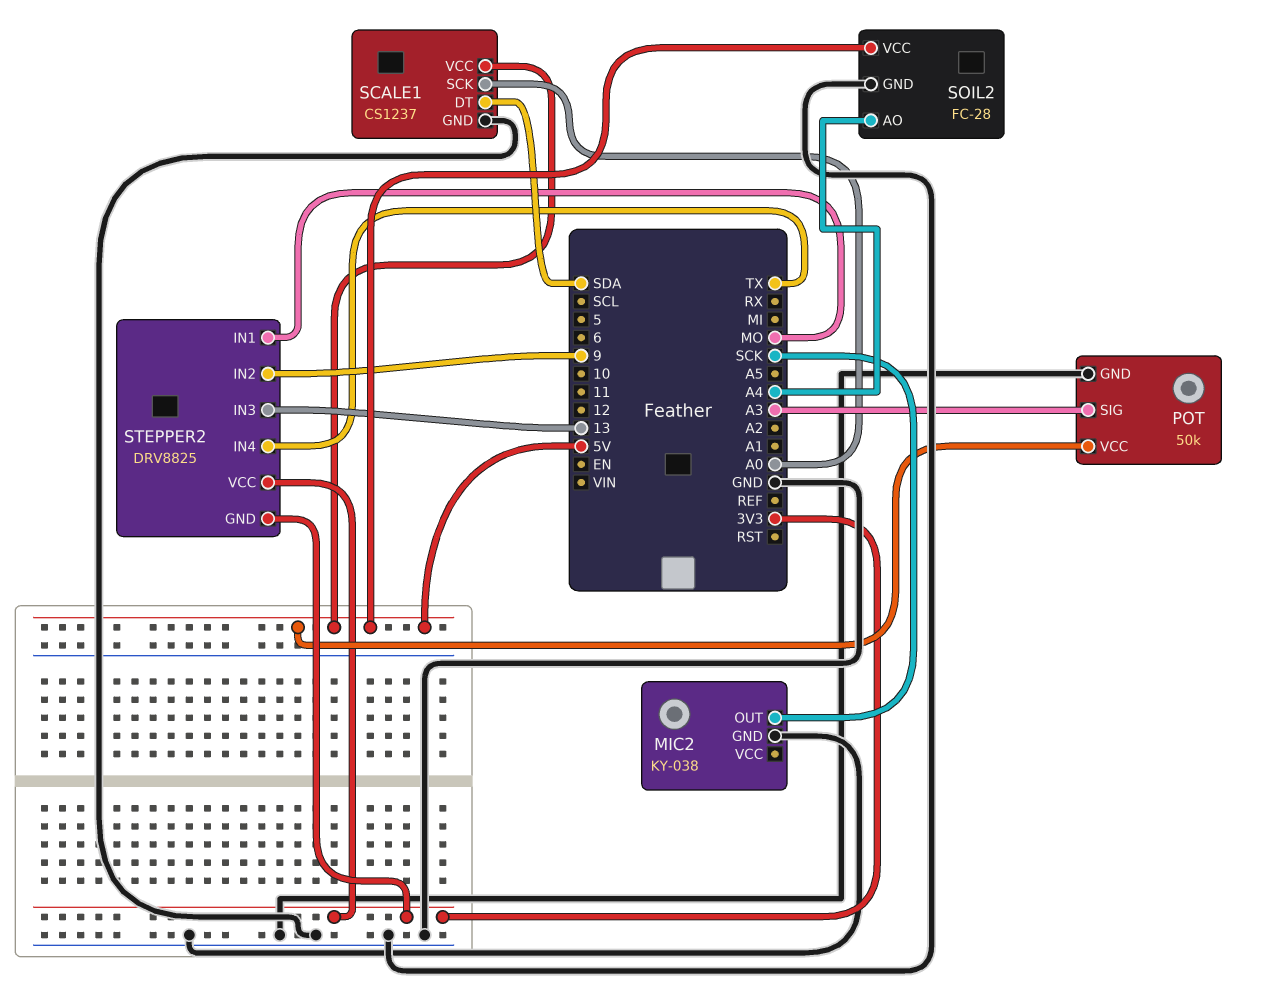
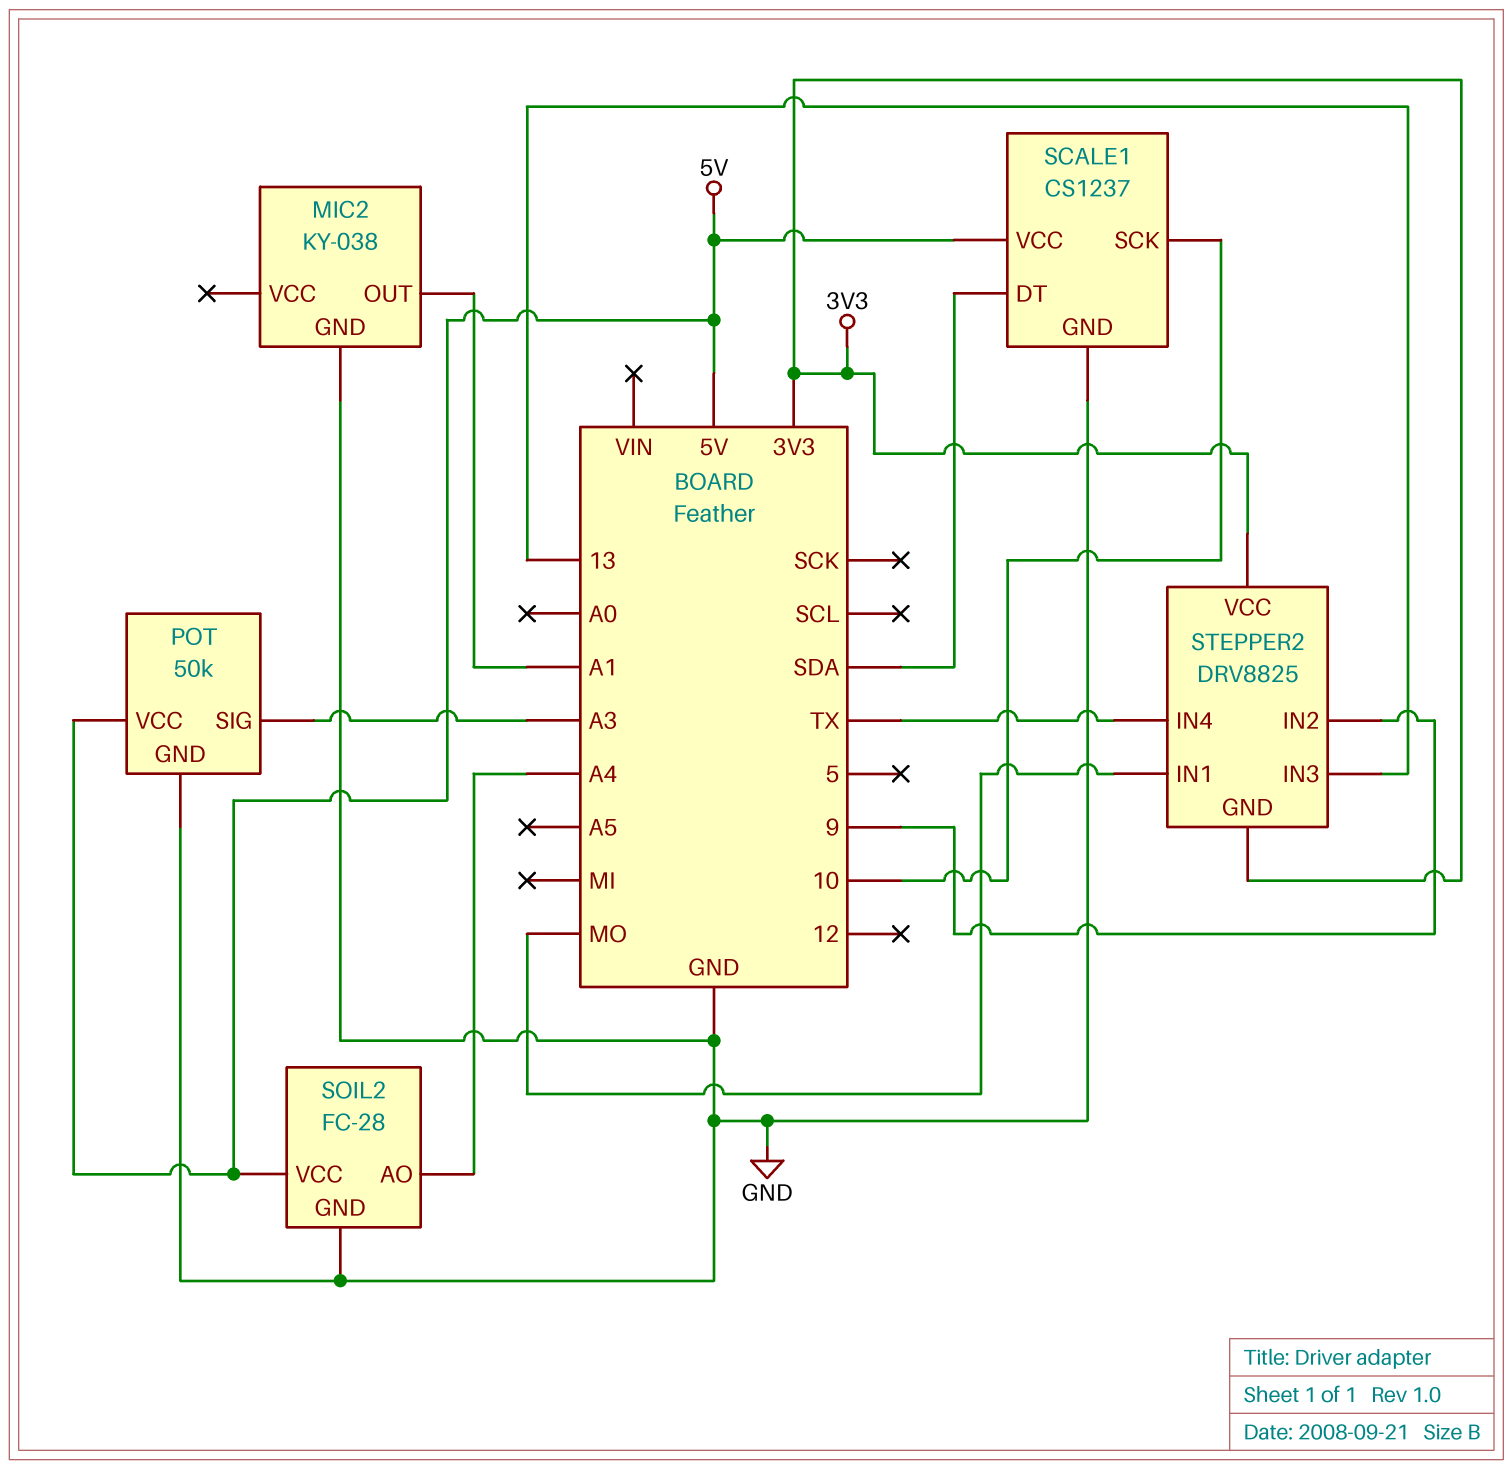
MIC2 pin OUT: SCK -> A1
SCALE1 pin SCK: A0 -> 10

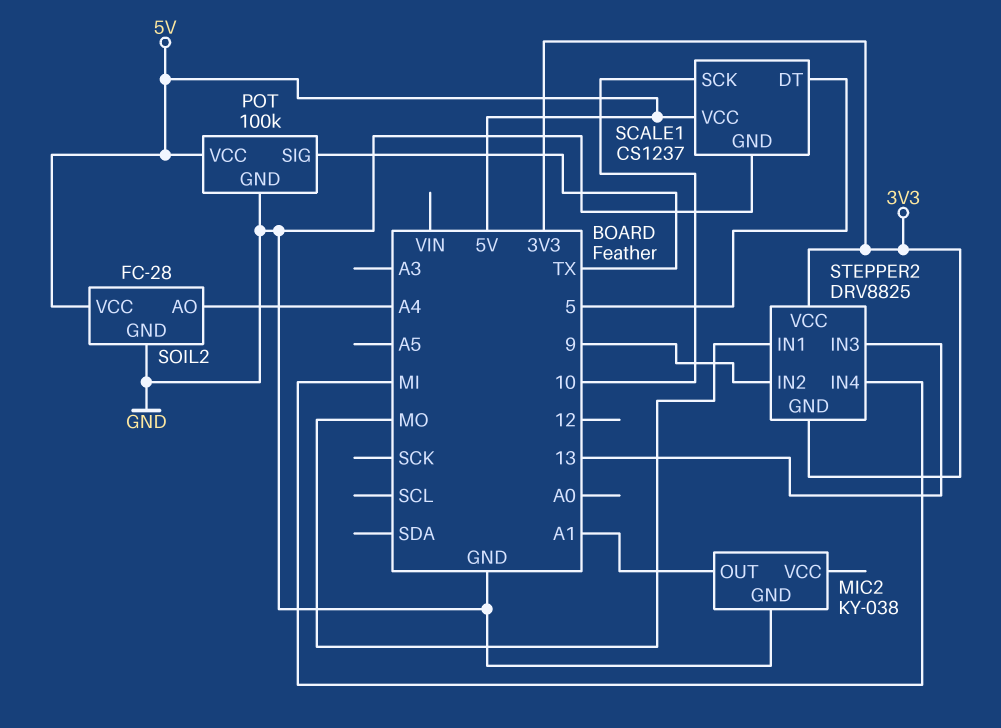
POT: 50k -> 100k
POT pin SIG: A3 -> TX
SCALE1 pin DT: SDA -> 5
STEPPER2 pin IN4: TX -> MI

